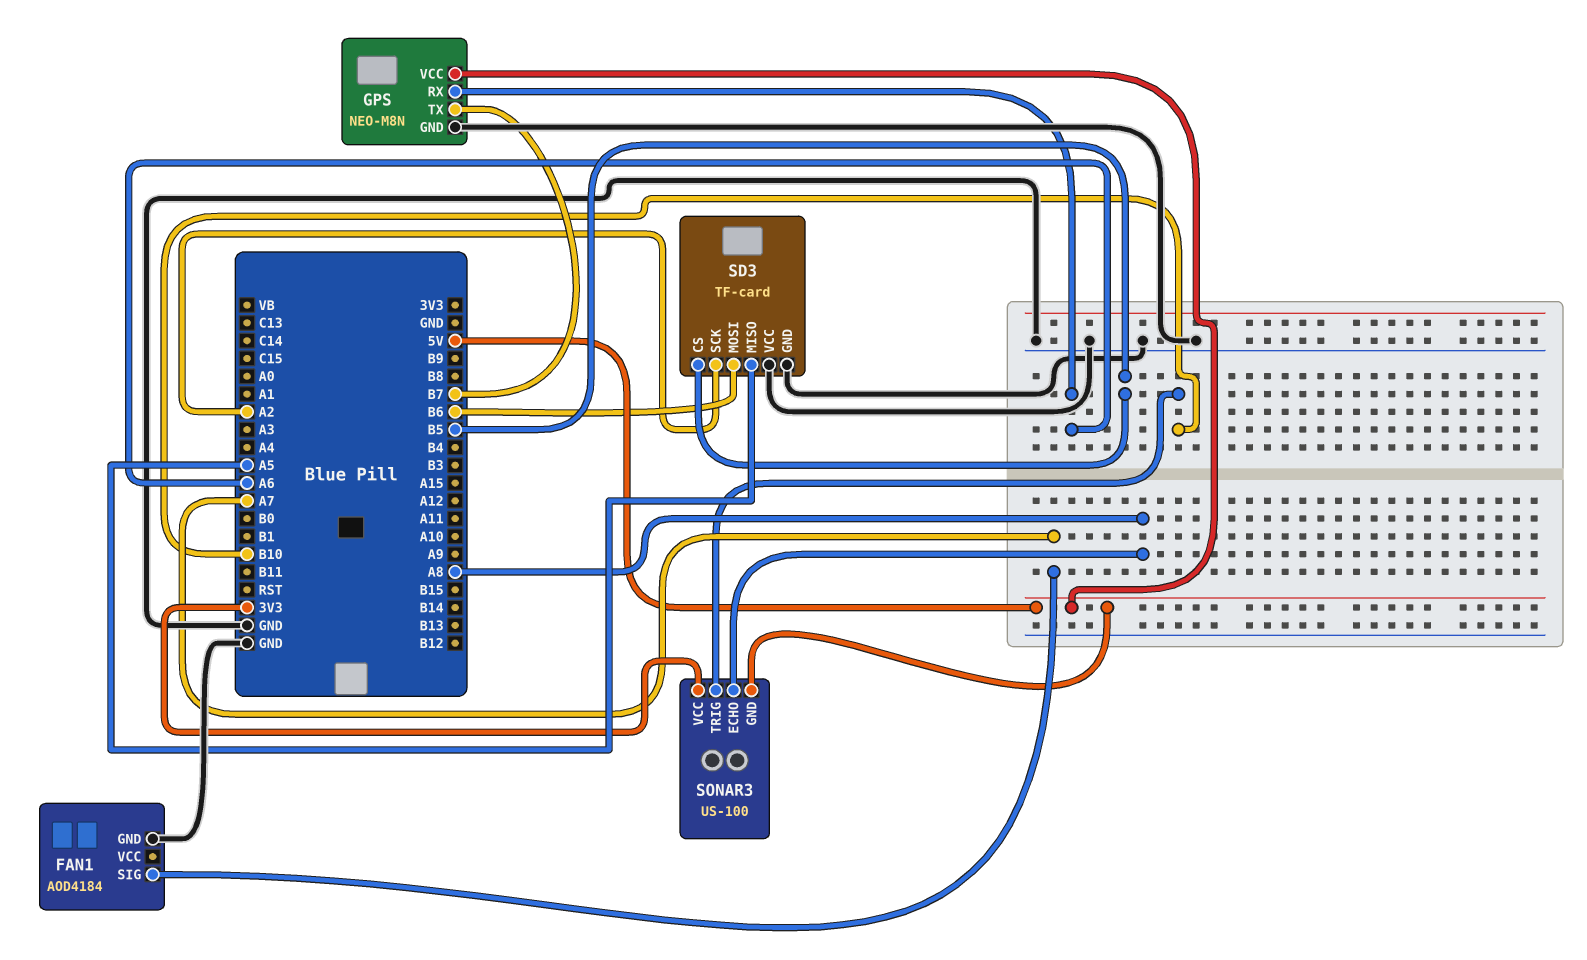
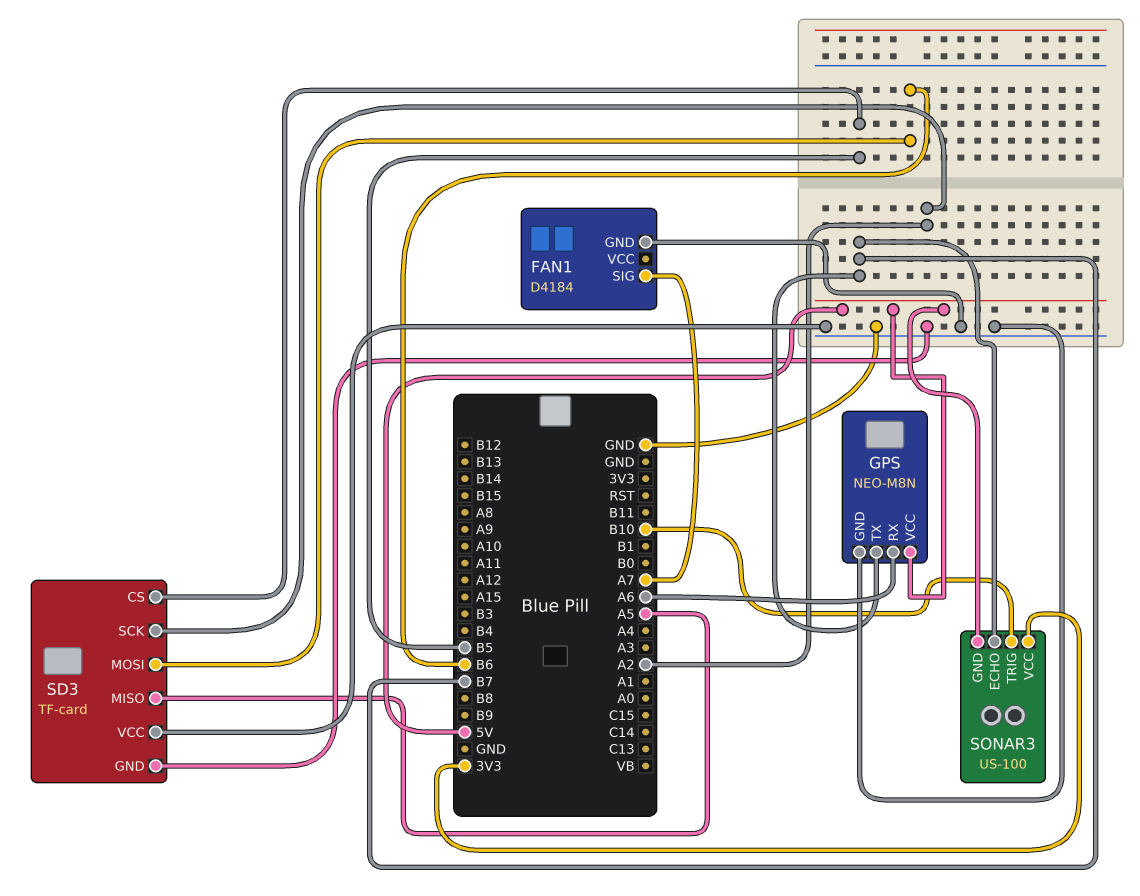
FAN1: AOD4184 -> D4184
SONAR3 pin ECHO: A8 -> B7

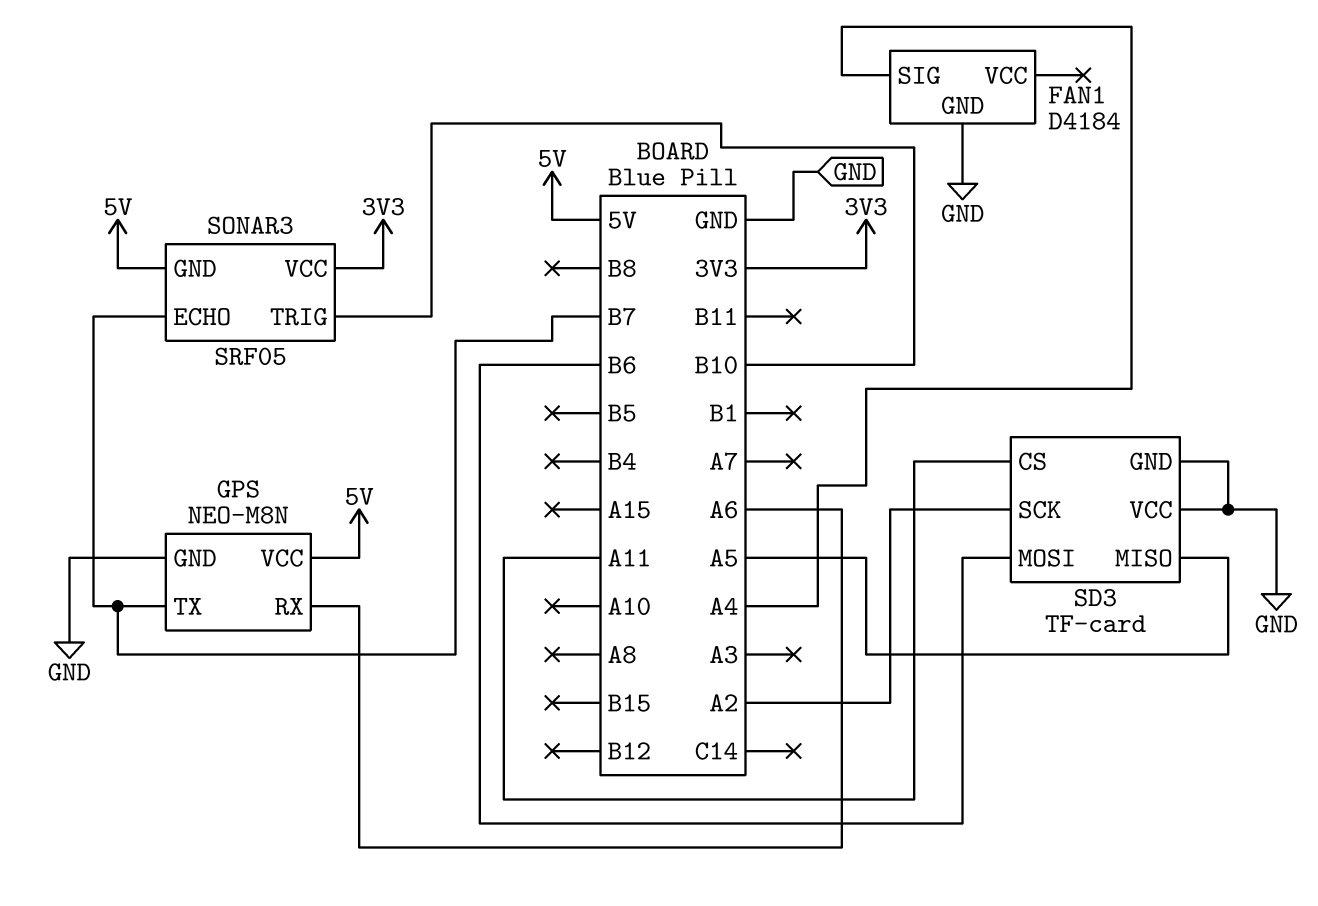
FAN1 pin SIG: A7 -> A4
SD3 pin CS: B5 -> A11
SONAR3: US-100 -> SRF05

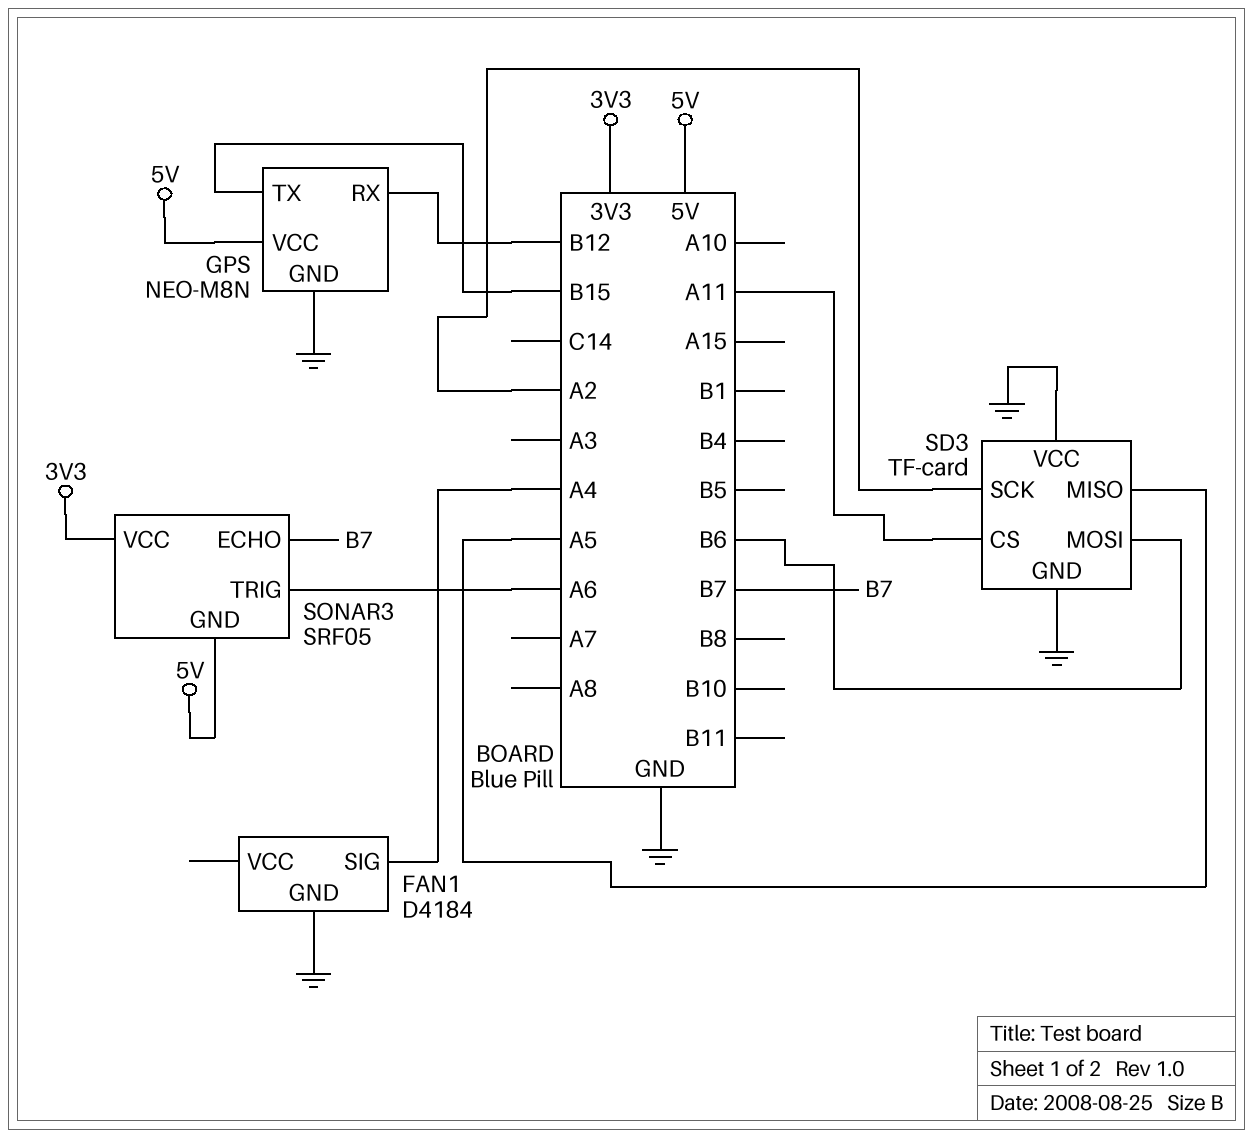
GPS pin RX: A6 -> B12
GPS pin TX: B7 -> B15
SONAR3 pin TRIG: B10 -> A6

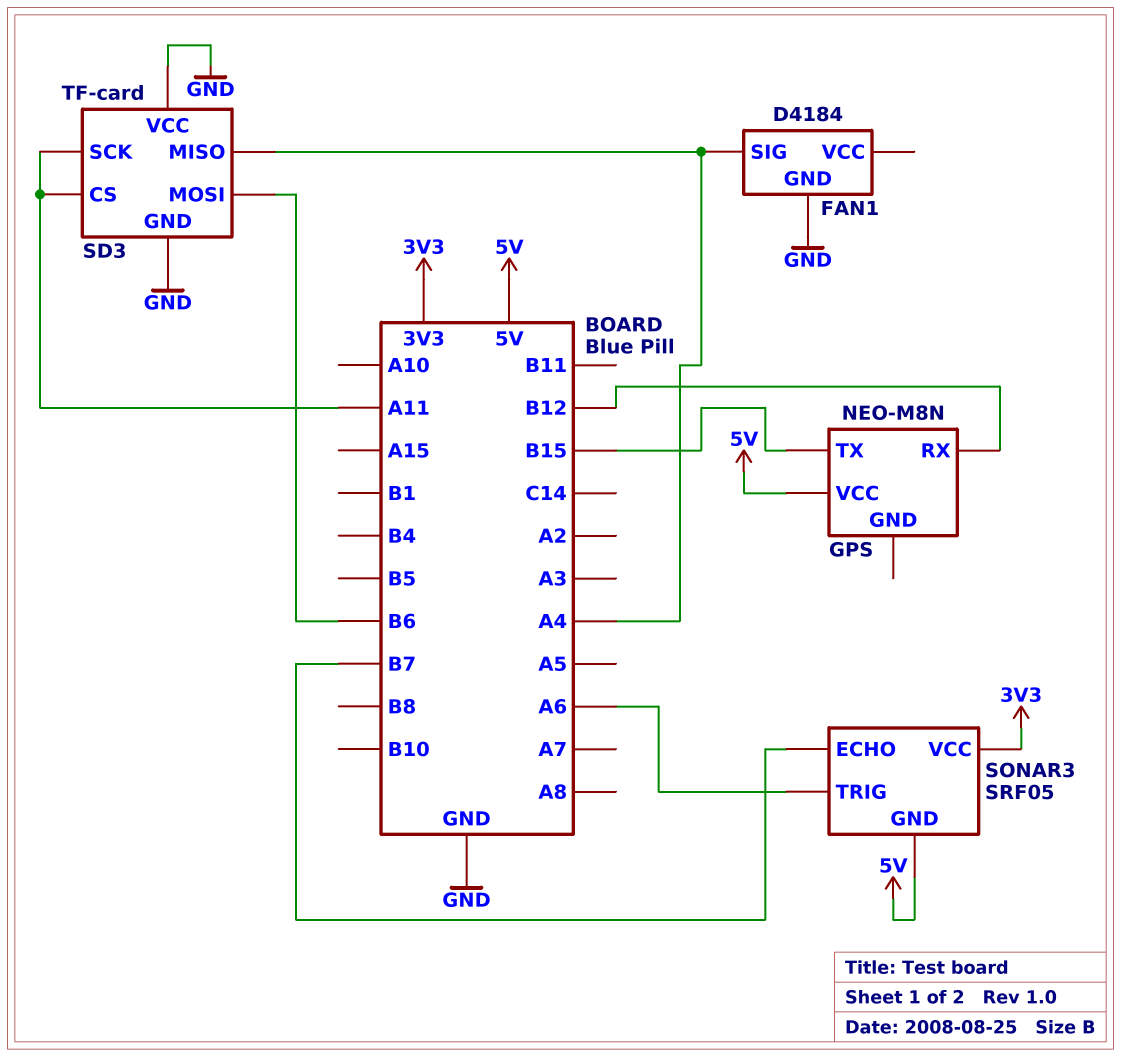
GPS pin GND: GND -> none
SD3 pin MISO: A5 -> A4
SD3 pin SCK: A2 -> A11

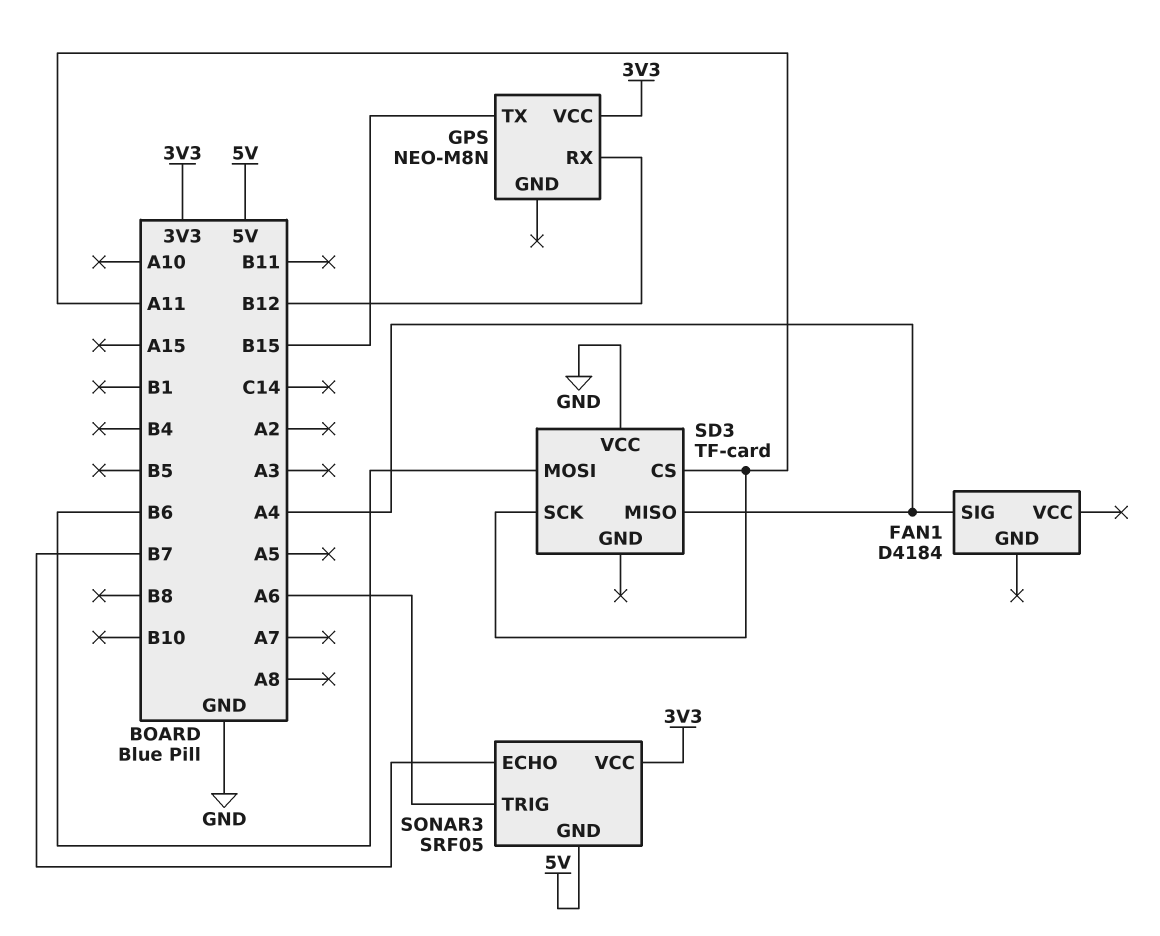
FAN1 pin GND: GND -> none
GPS pin VCC: 5V -> 3V3
SD3 pin GND: GND -> none

